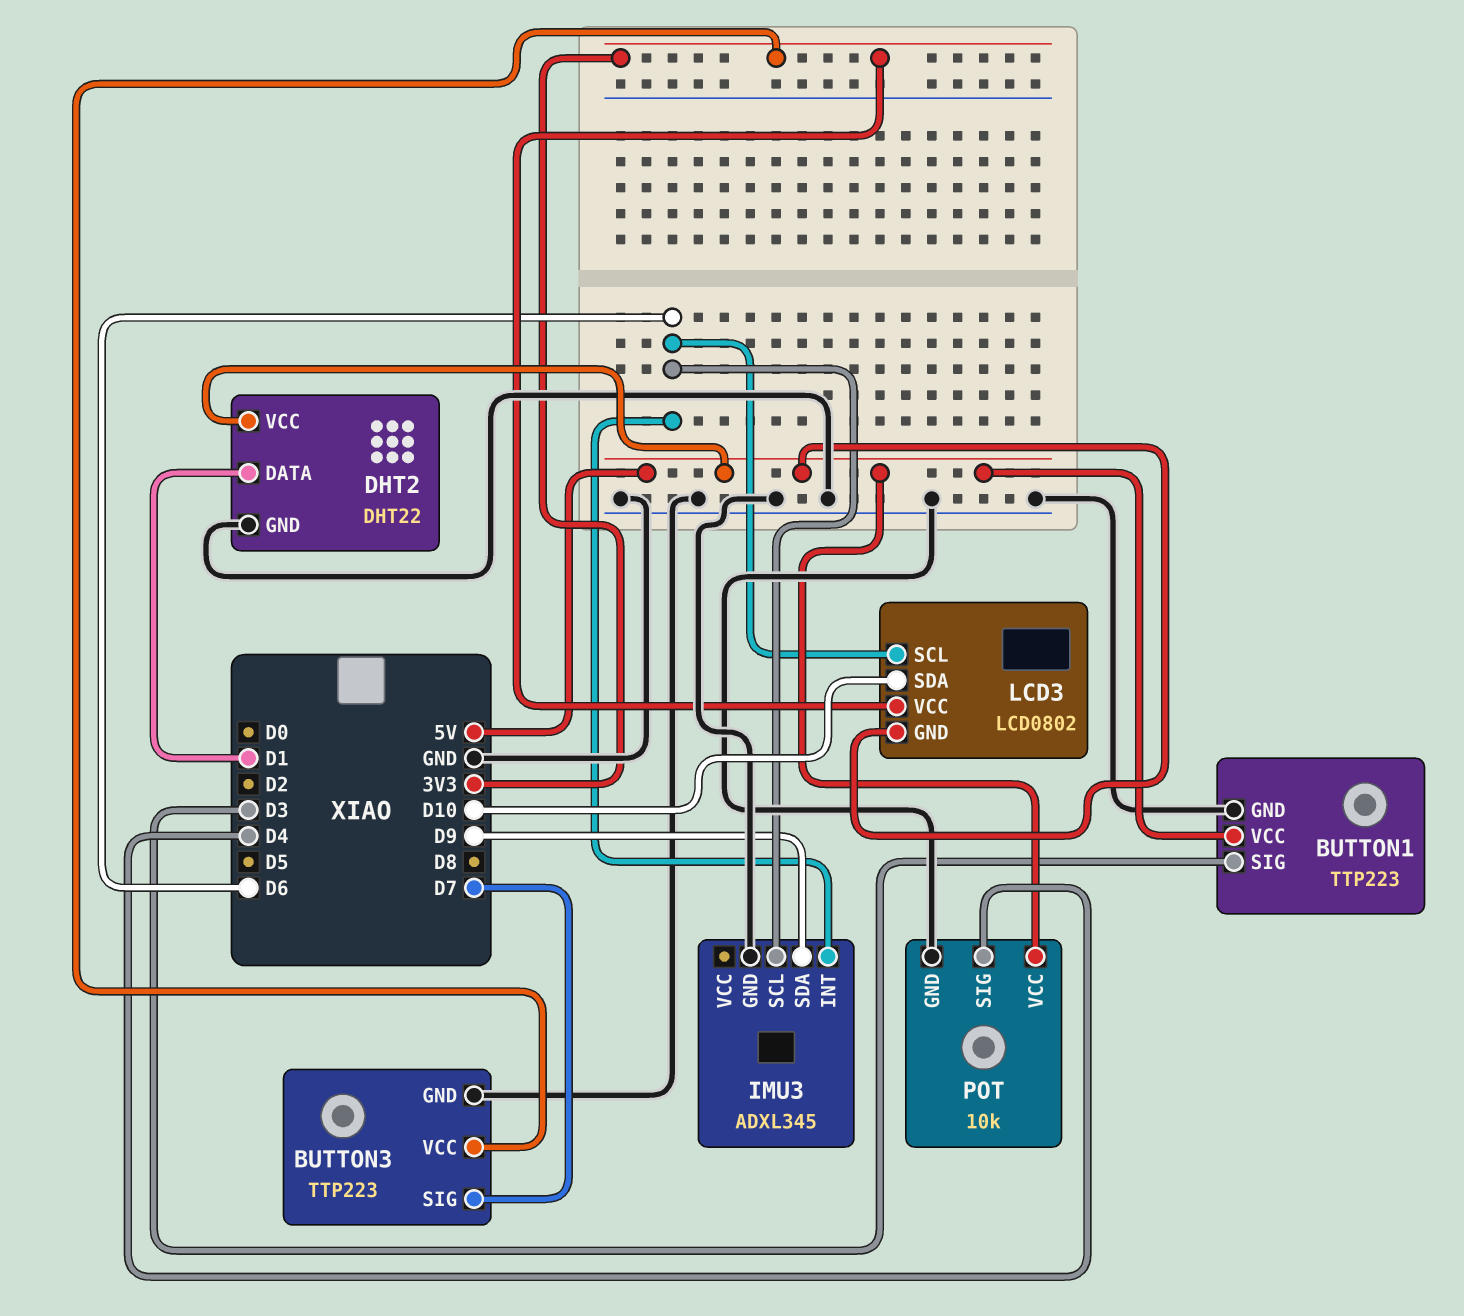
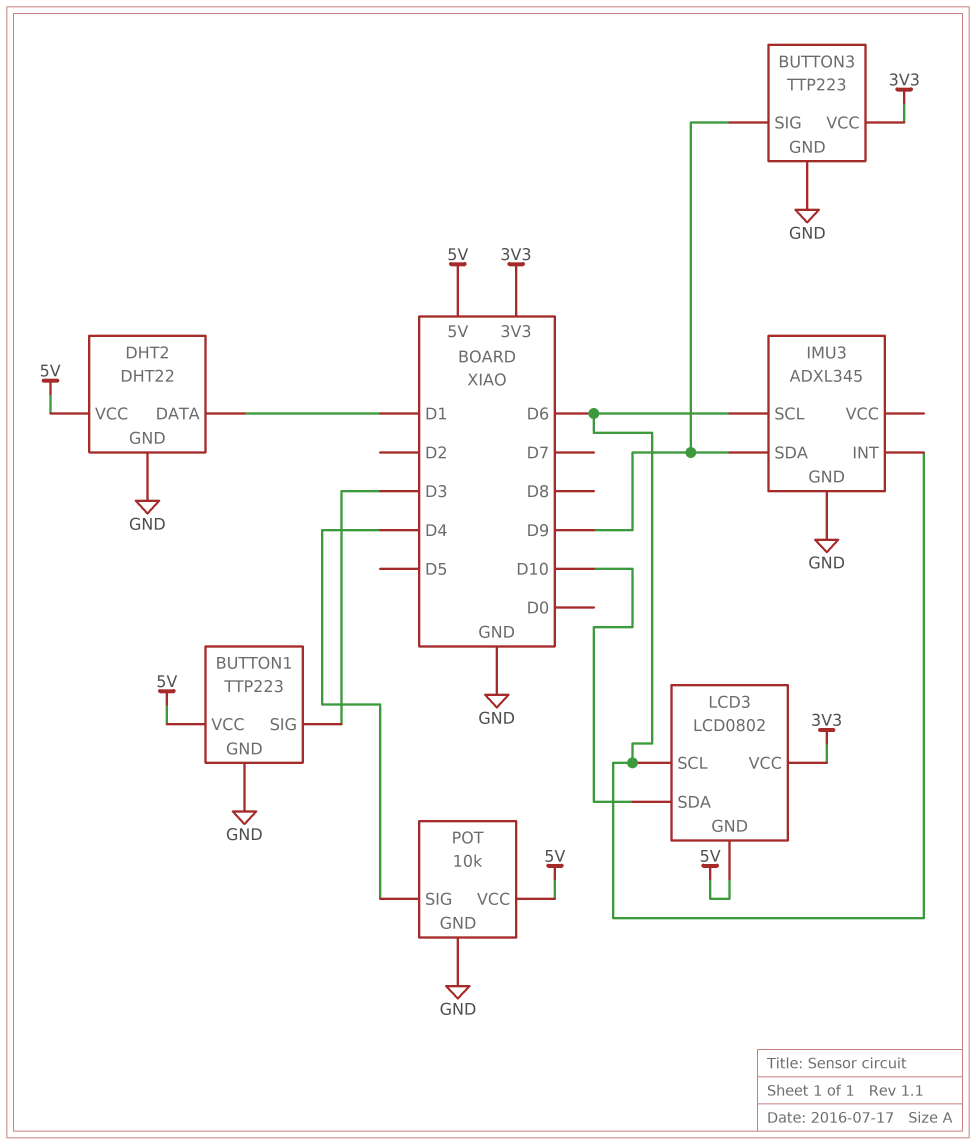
BUTTON3 pin SIG: D7 -> D9

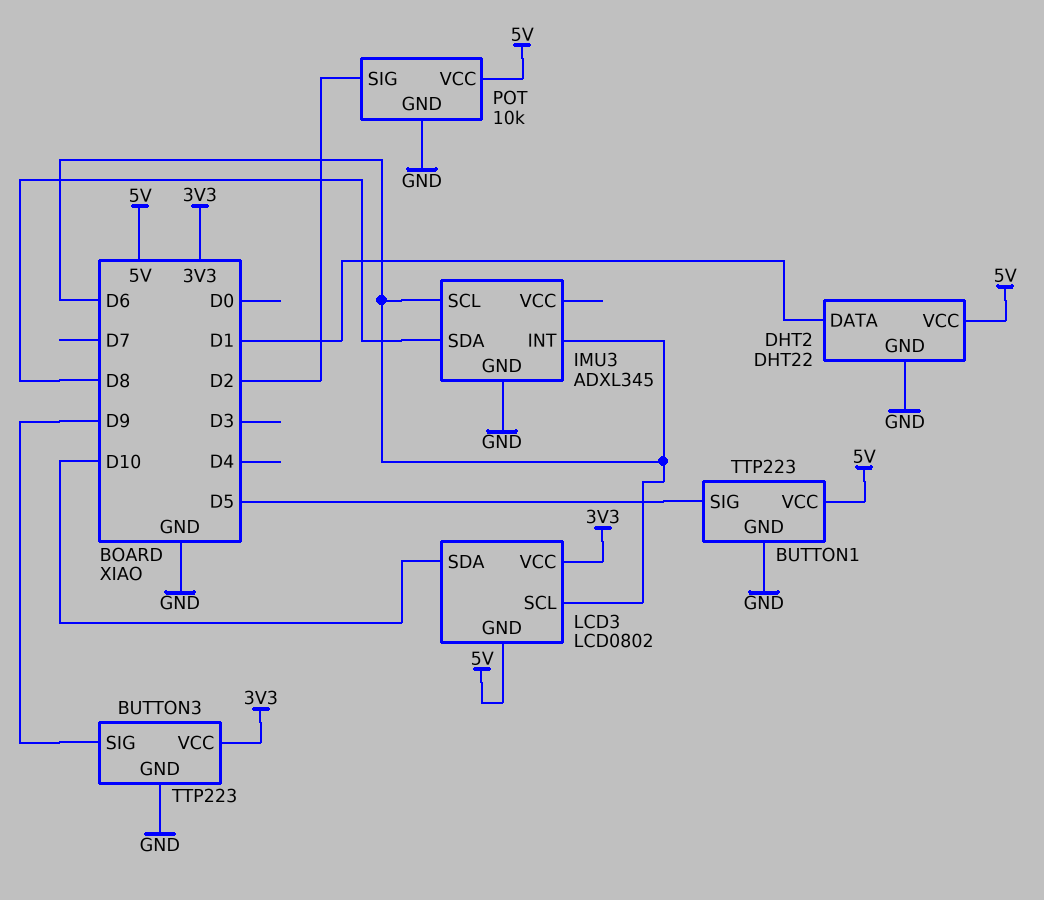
BUTTON1 pin SIG: D3 -> D5
IMU3 pin SDA: D9 -> D8
POT pin SIG: D4 -> D2

